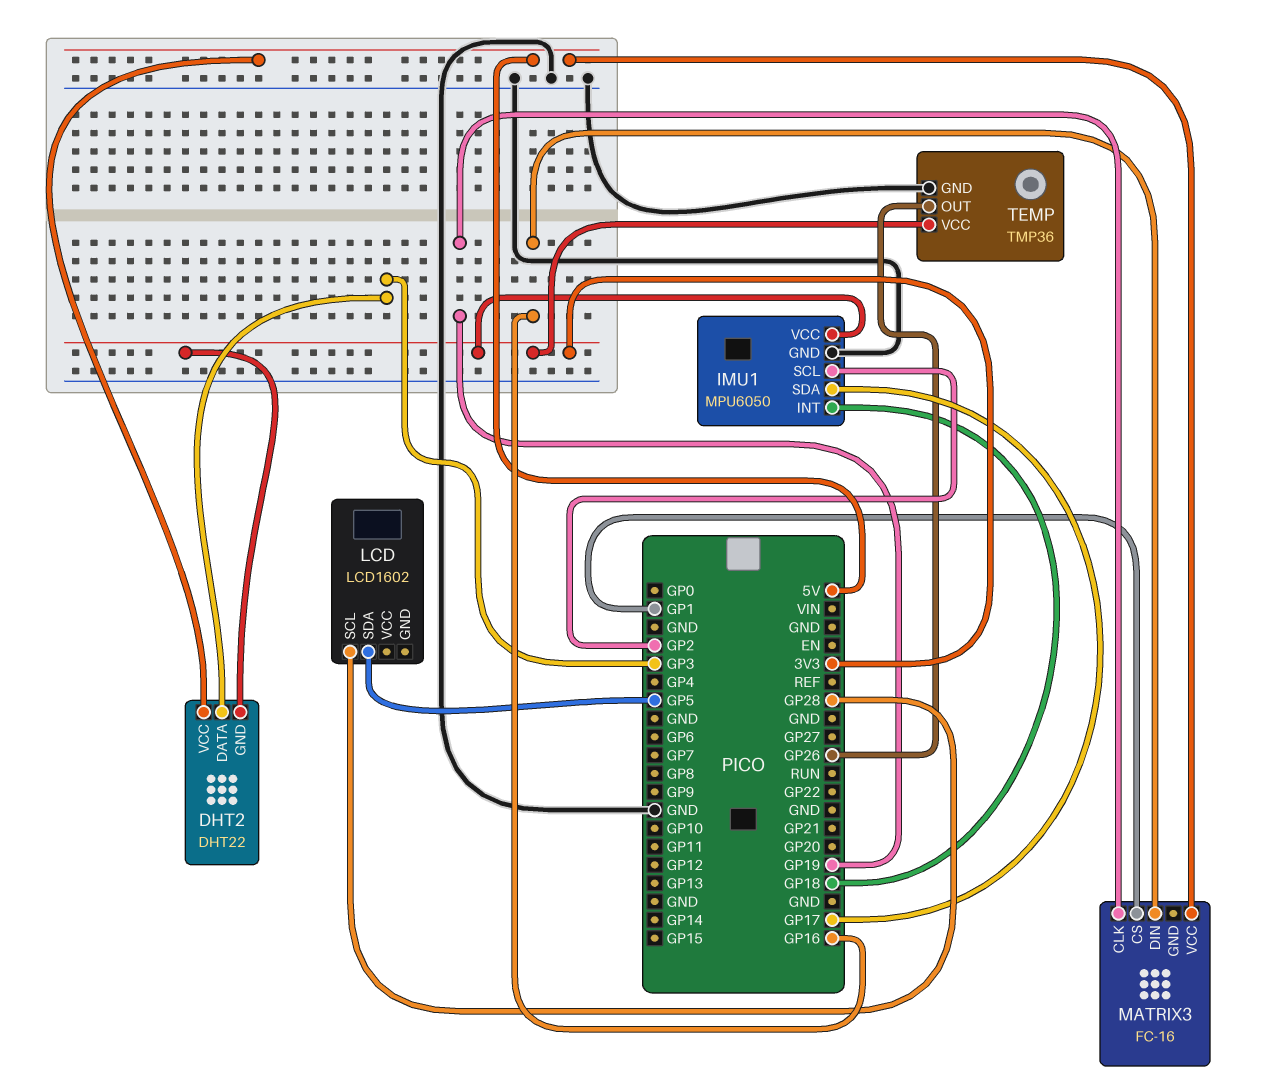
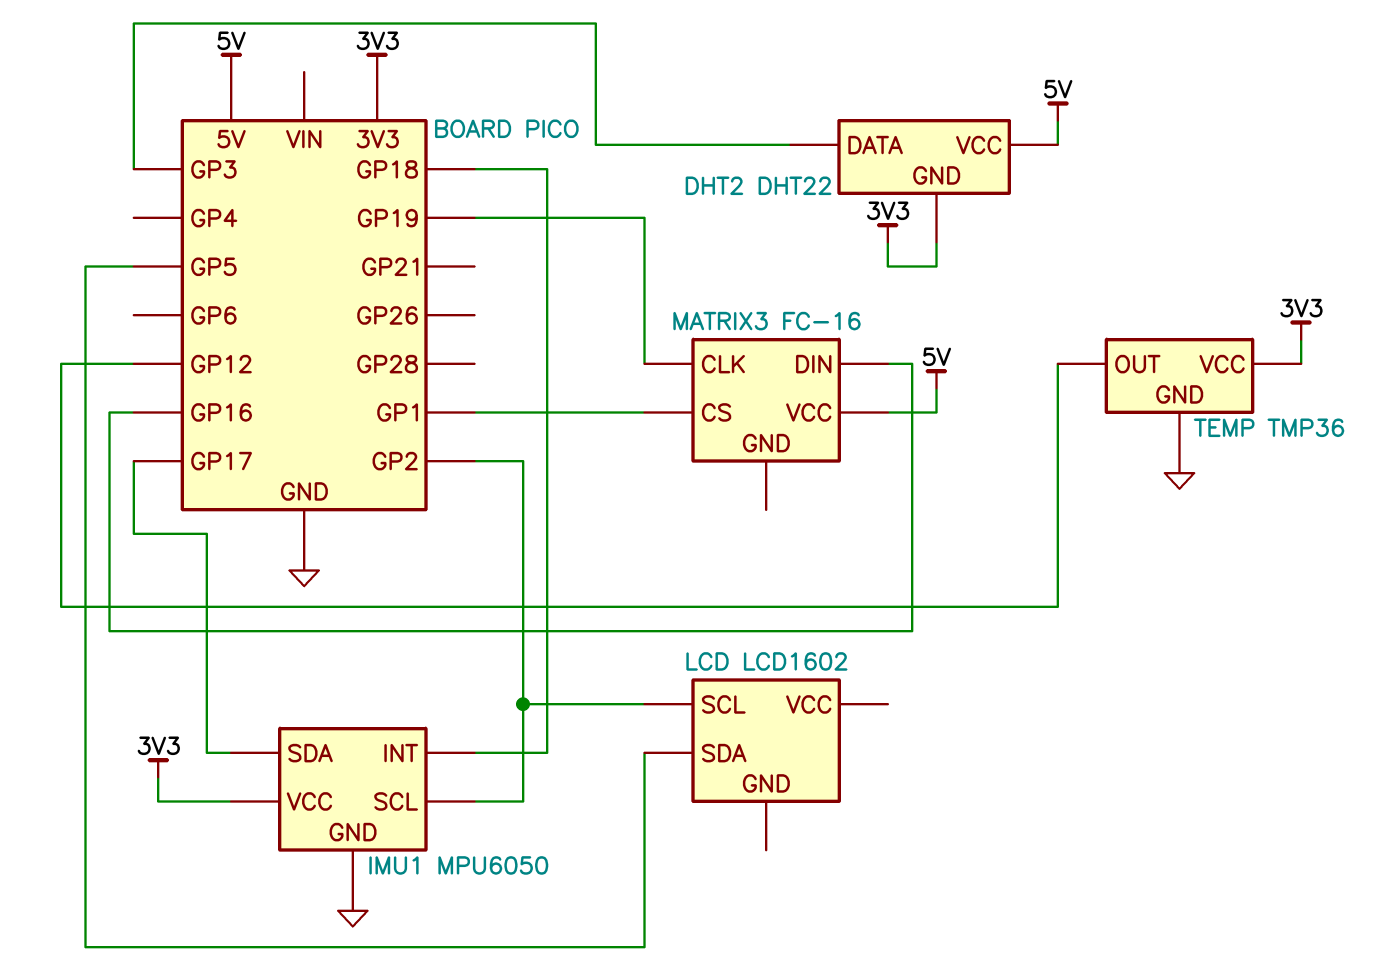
LCD pin SCL: GP28 -> GP2
TEMP pin OUT: GP26 -> GP12

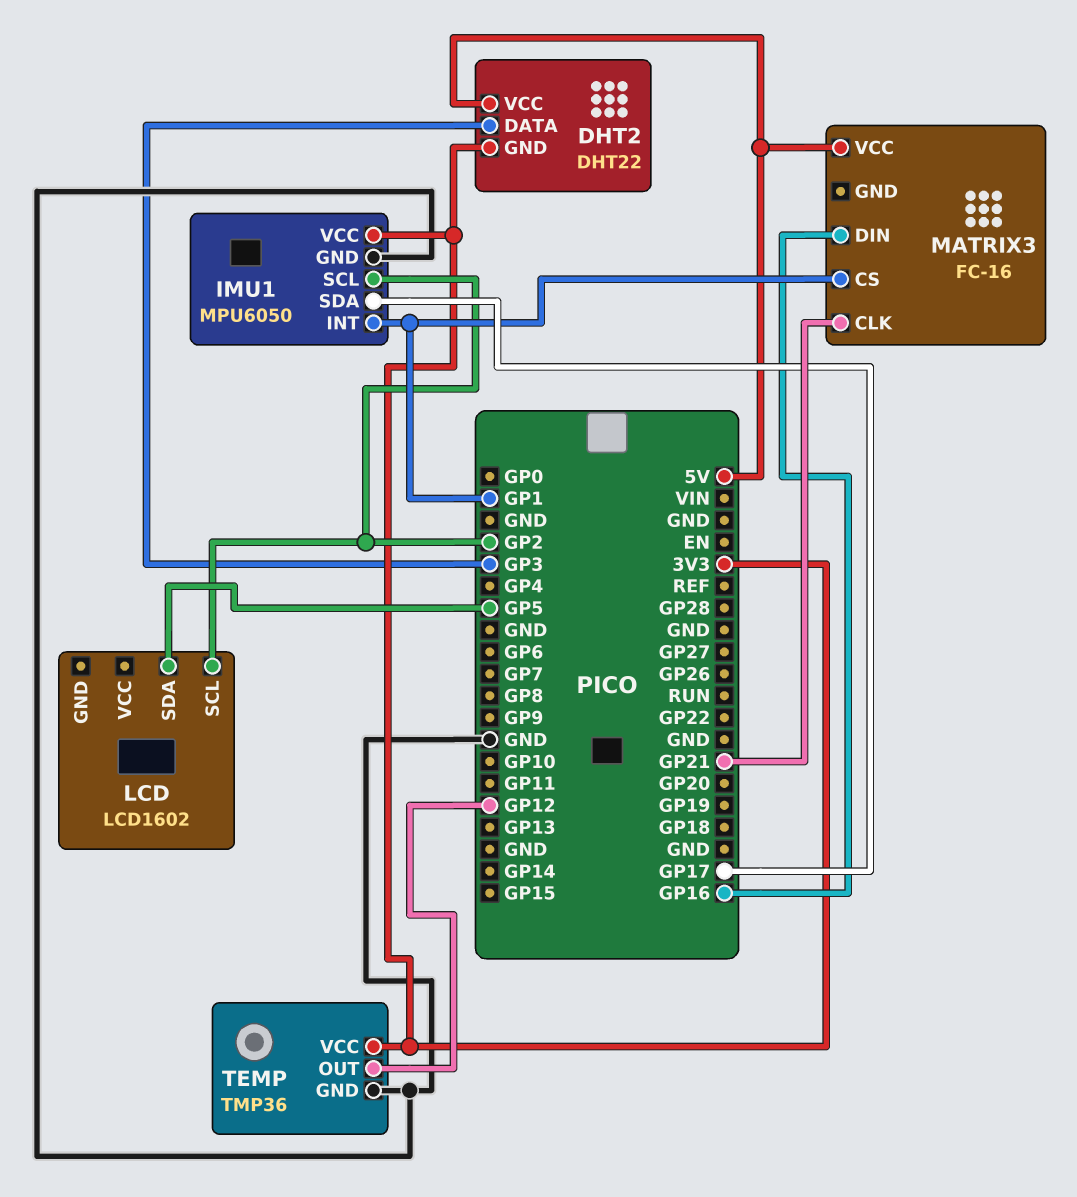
IMU1 pin INT: GP18 -> GP1
MATRIX3 pin CLK: GP19 -> GP21

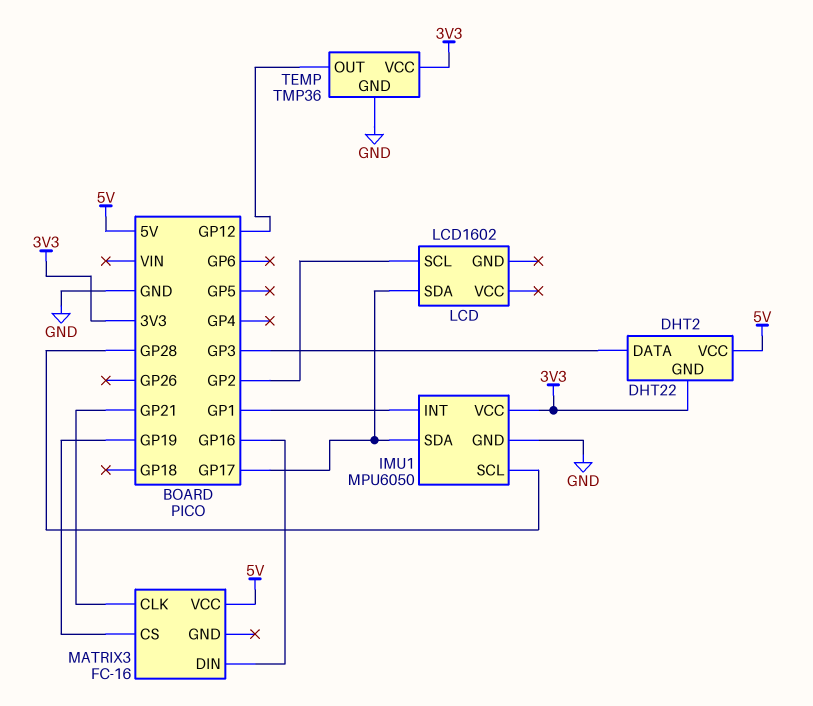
IMU1 pin SCL: GP2 -> GP28
LCD pin SDA: GP5 -> GP17
MATRIX3 pin CS: GP1 -> GP19

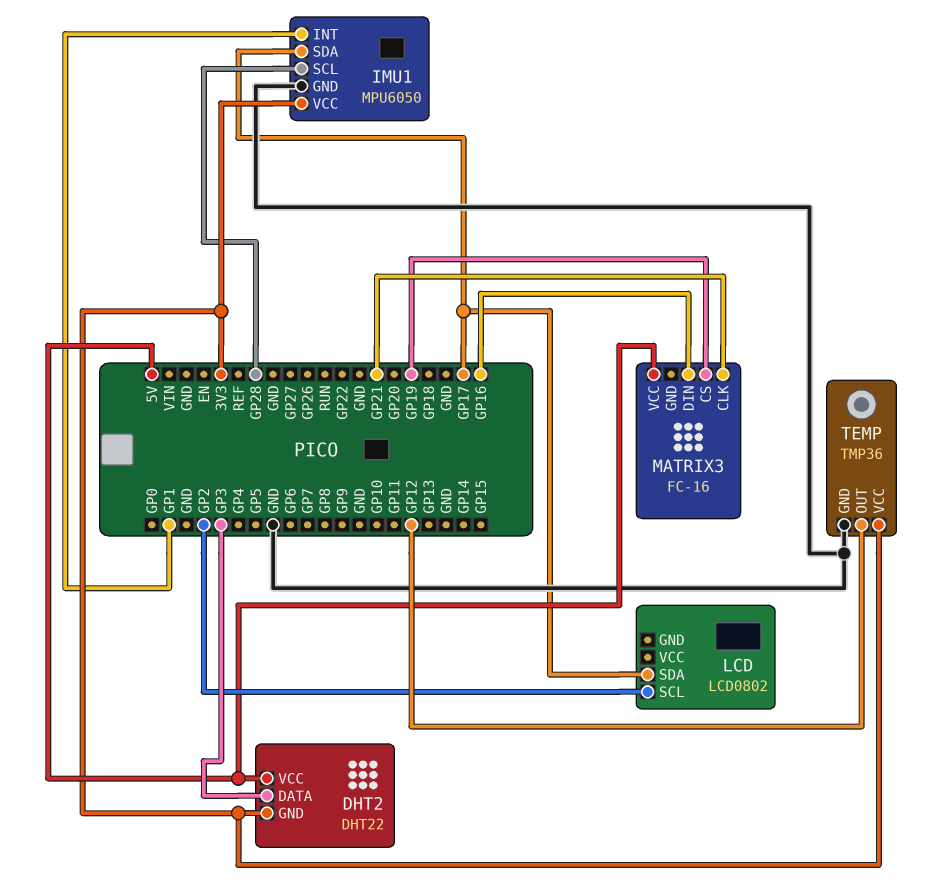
LCD: LCD1602 -> LCD0802

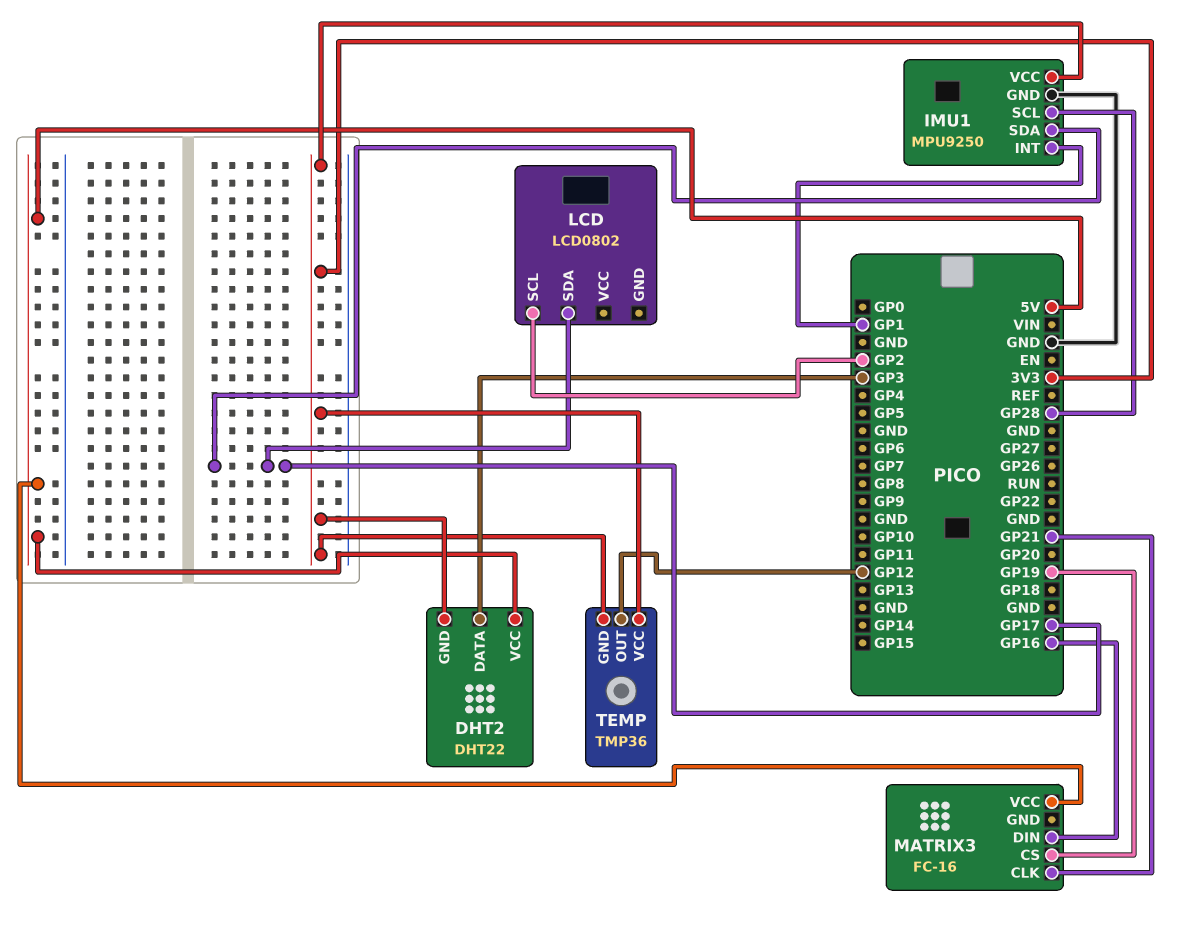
IMU1: MPU6050 -> MPU9250
TEMP pin GND: GND -> 3V3

